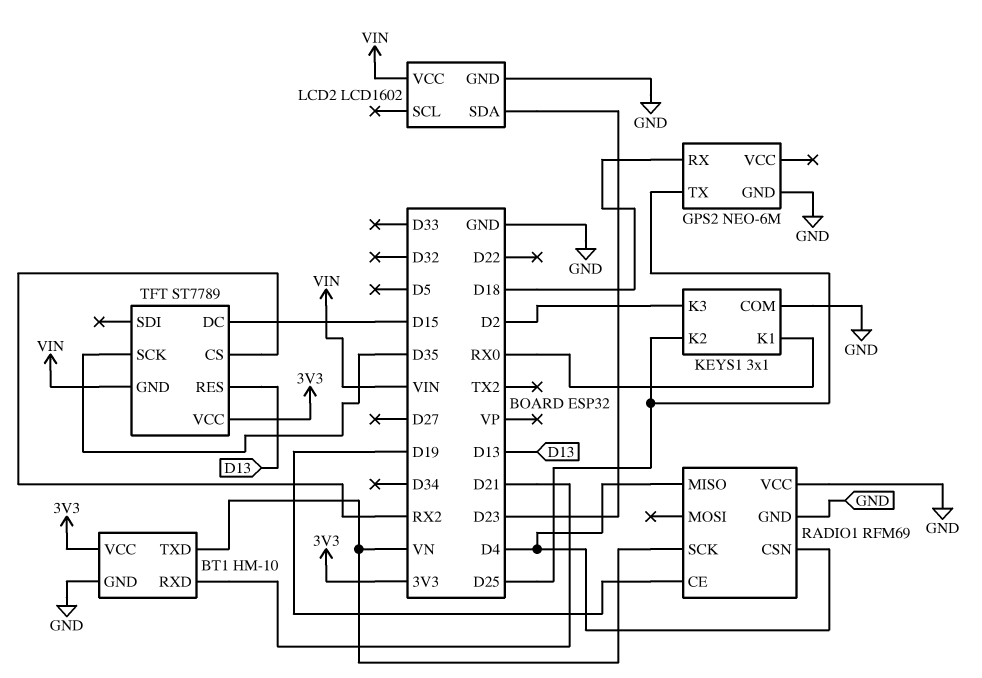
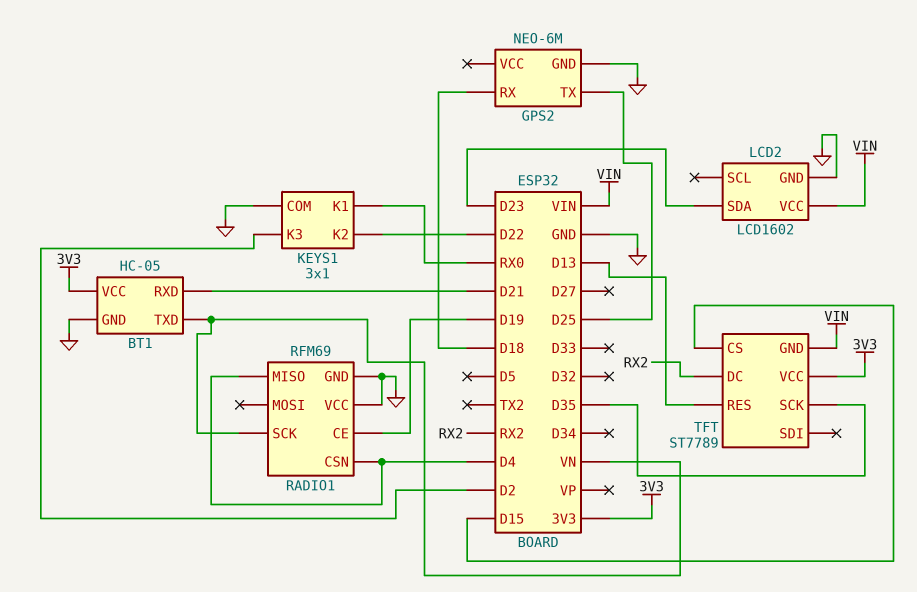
BT1: HM-10 -> HC-05
KEYS1 pin K2: D25 -> D22
TFT pin CS: RX2 -> D15
TFT pin DC: D15 -> RX2

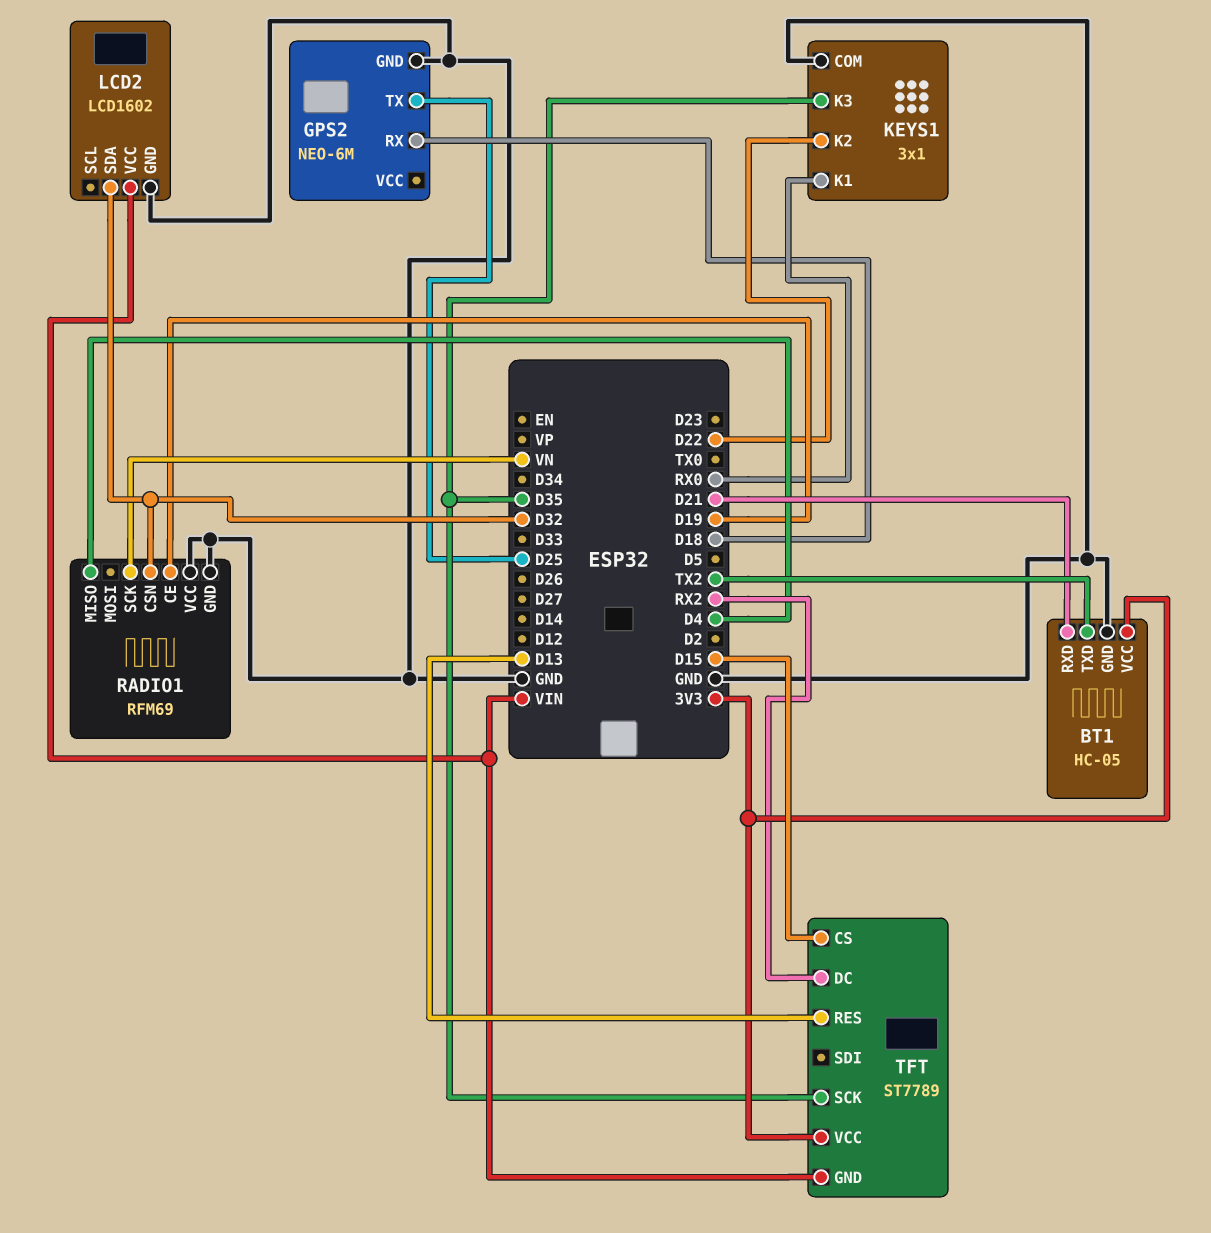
BT1 pin TXD: VN -> TX2
KEYS1 pin K3: D2 -> D35
LCD2 pin SDA: D23 -> D32
RADIO1 pin CSN: D4 -> D32

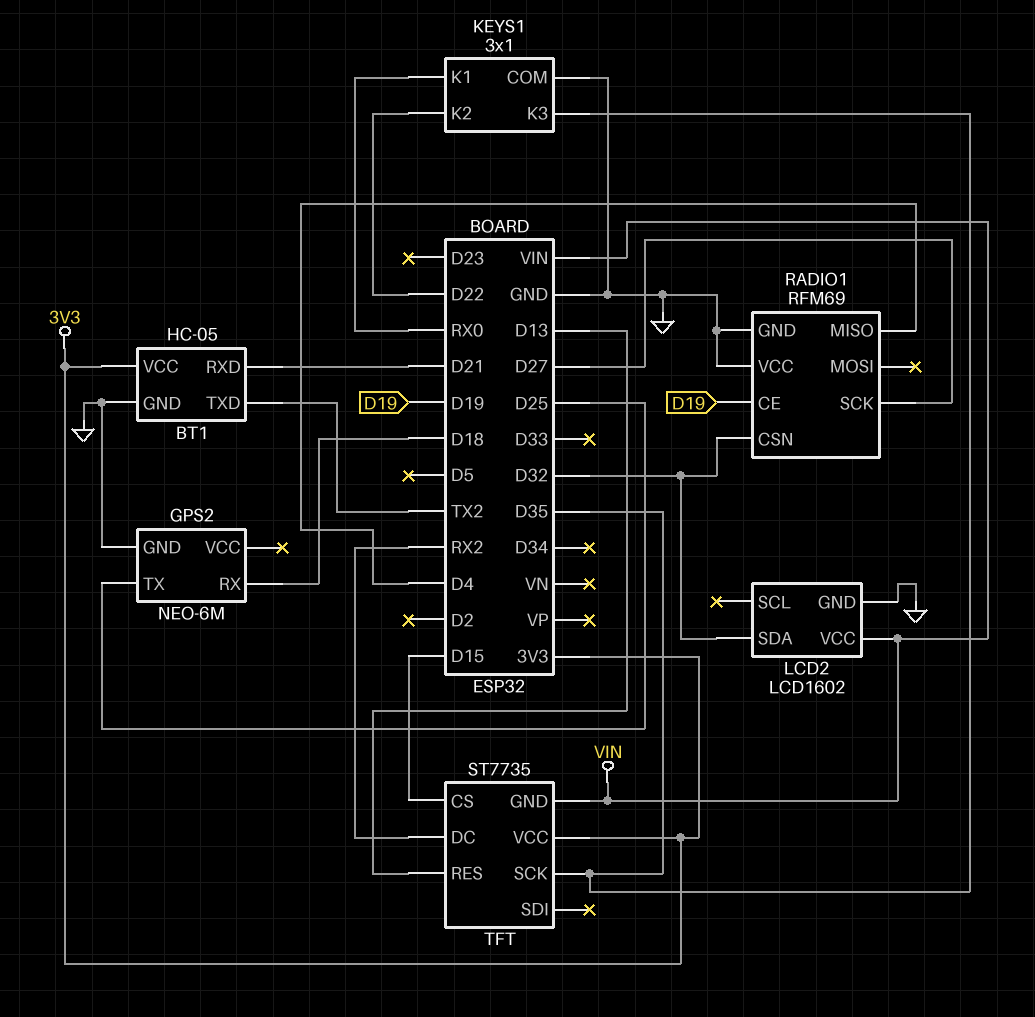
RADIO1 pin SCK: VN -> D27
TFT: ST7789 -> ST7735

